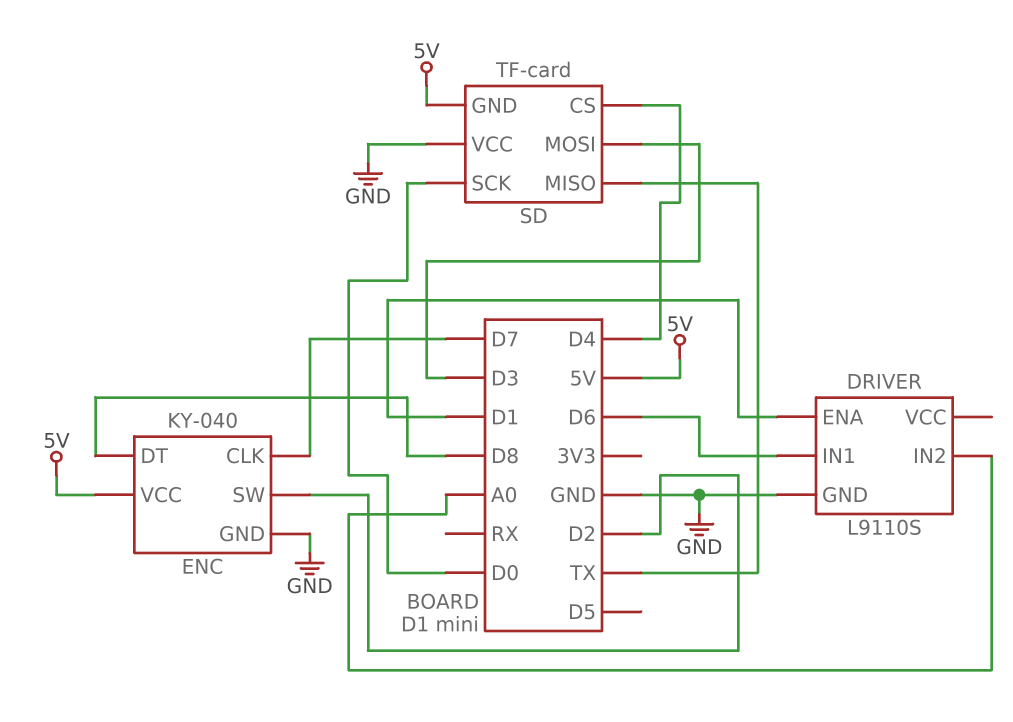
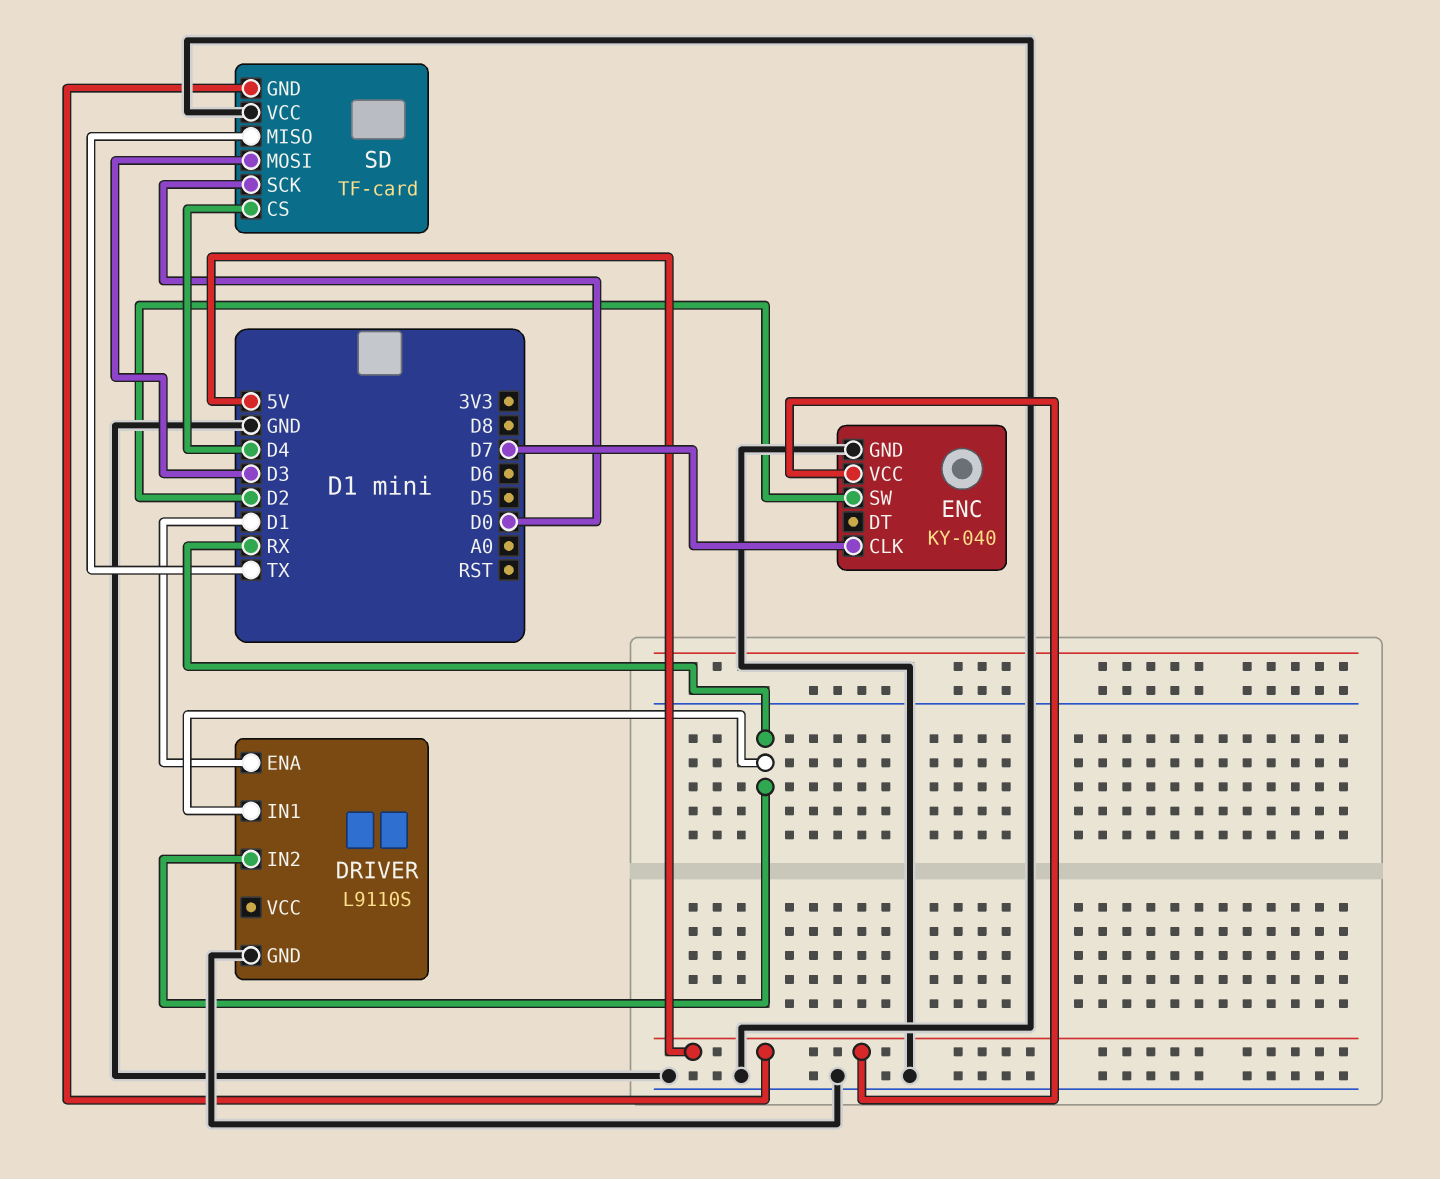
DRIVER pin IN1: D6 -> RX
DRIVER pin IN2: A0 -> RX
ENC pin DT: D8 -> none

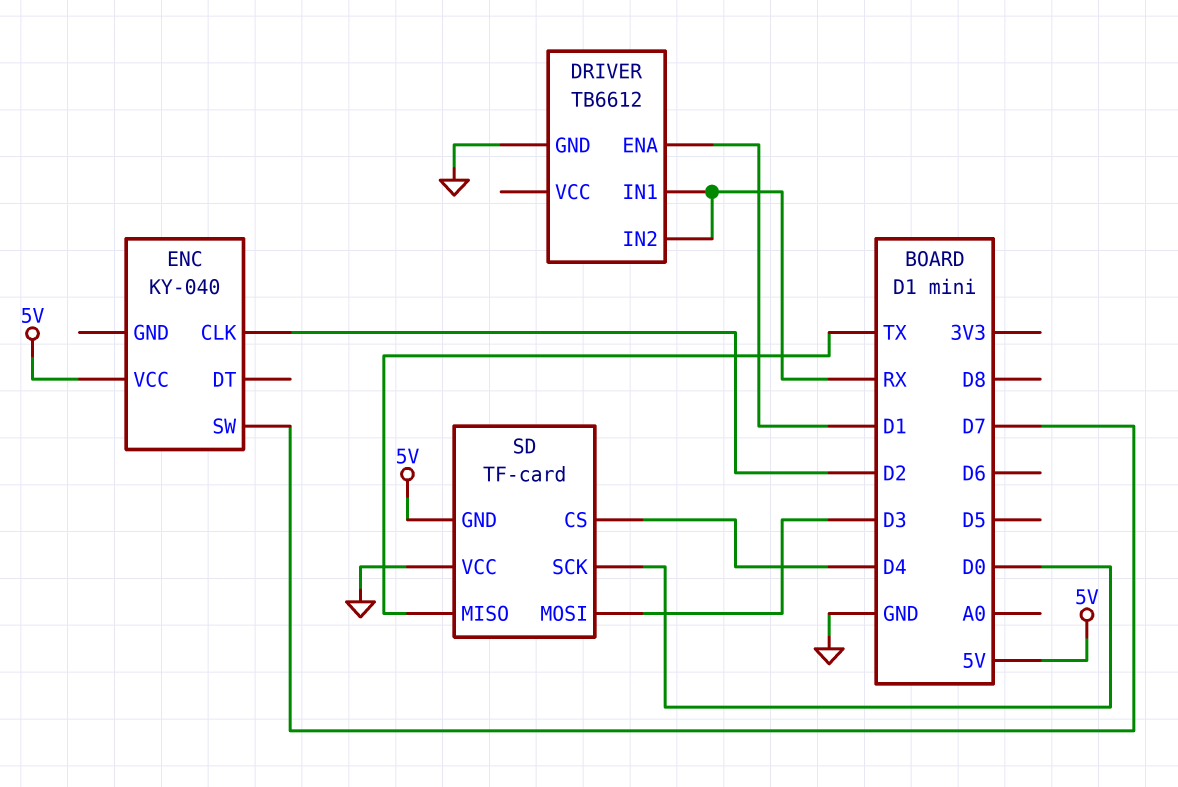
DRIVER: L9110S -> TB6612
ENC pin CLK: D7 -> D2
ENC pin GND: GND -> none
ENC pin SW: D2 -> D7

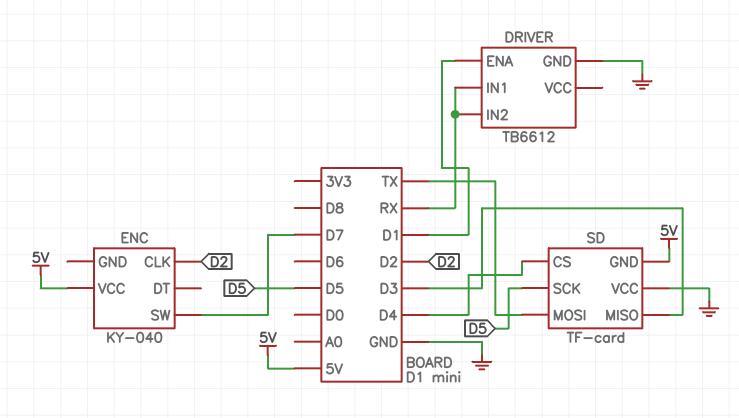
SD pin MISO: TX -> D3
SD pin MOSI: D3 -> TX
SD pin SCK: D0 -> D5

